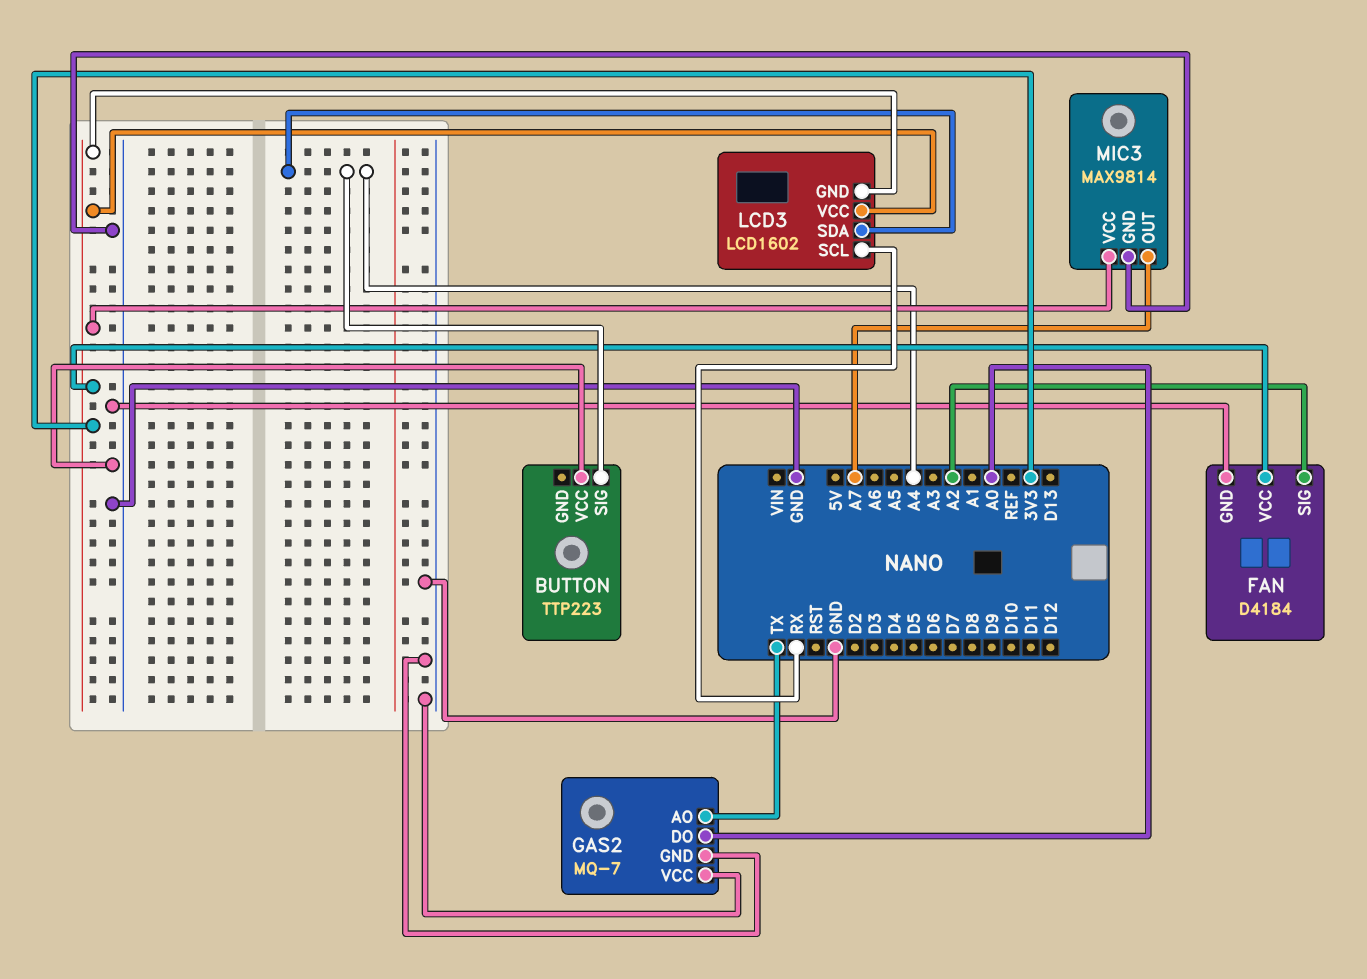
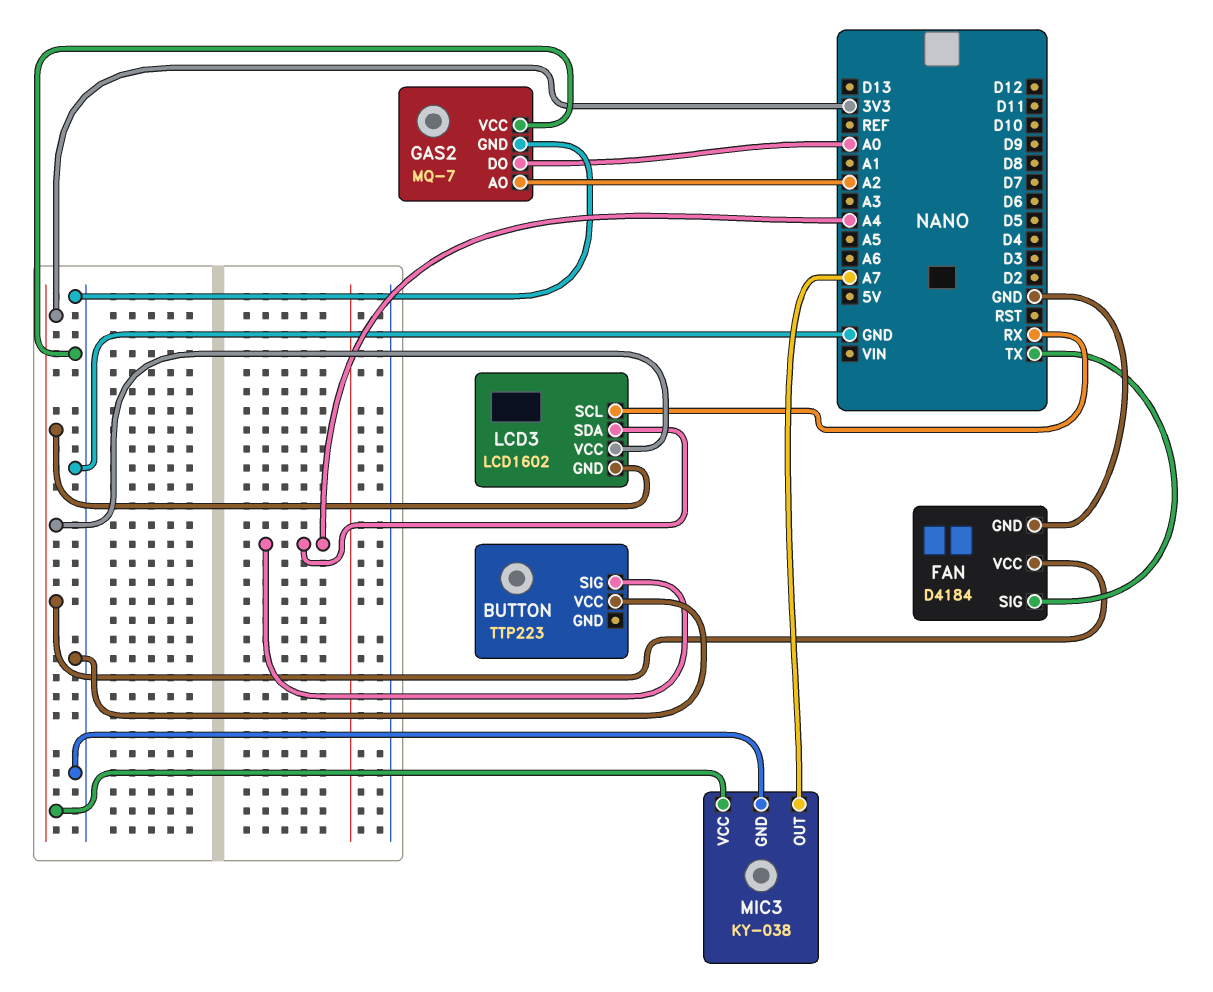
FAN pin SIG: A2 -> TX
GAS2 pin AO: TX -> A2
MIC3: MAX9814 -> KY-038

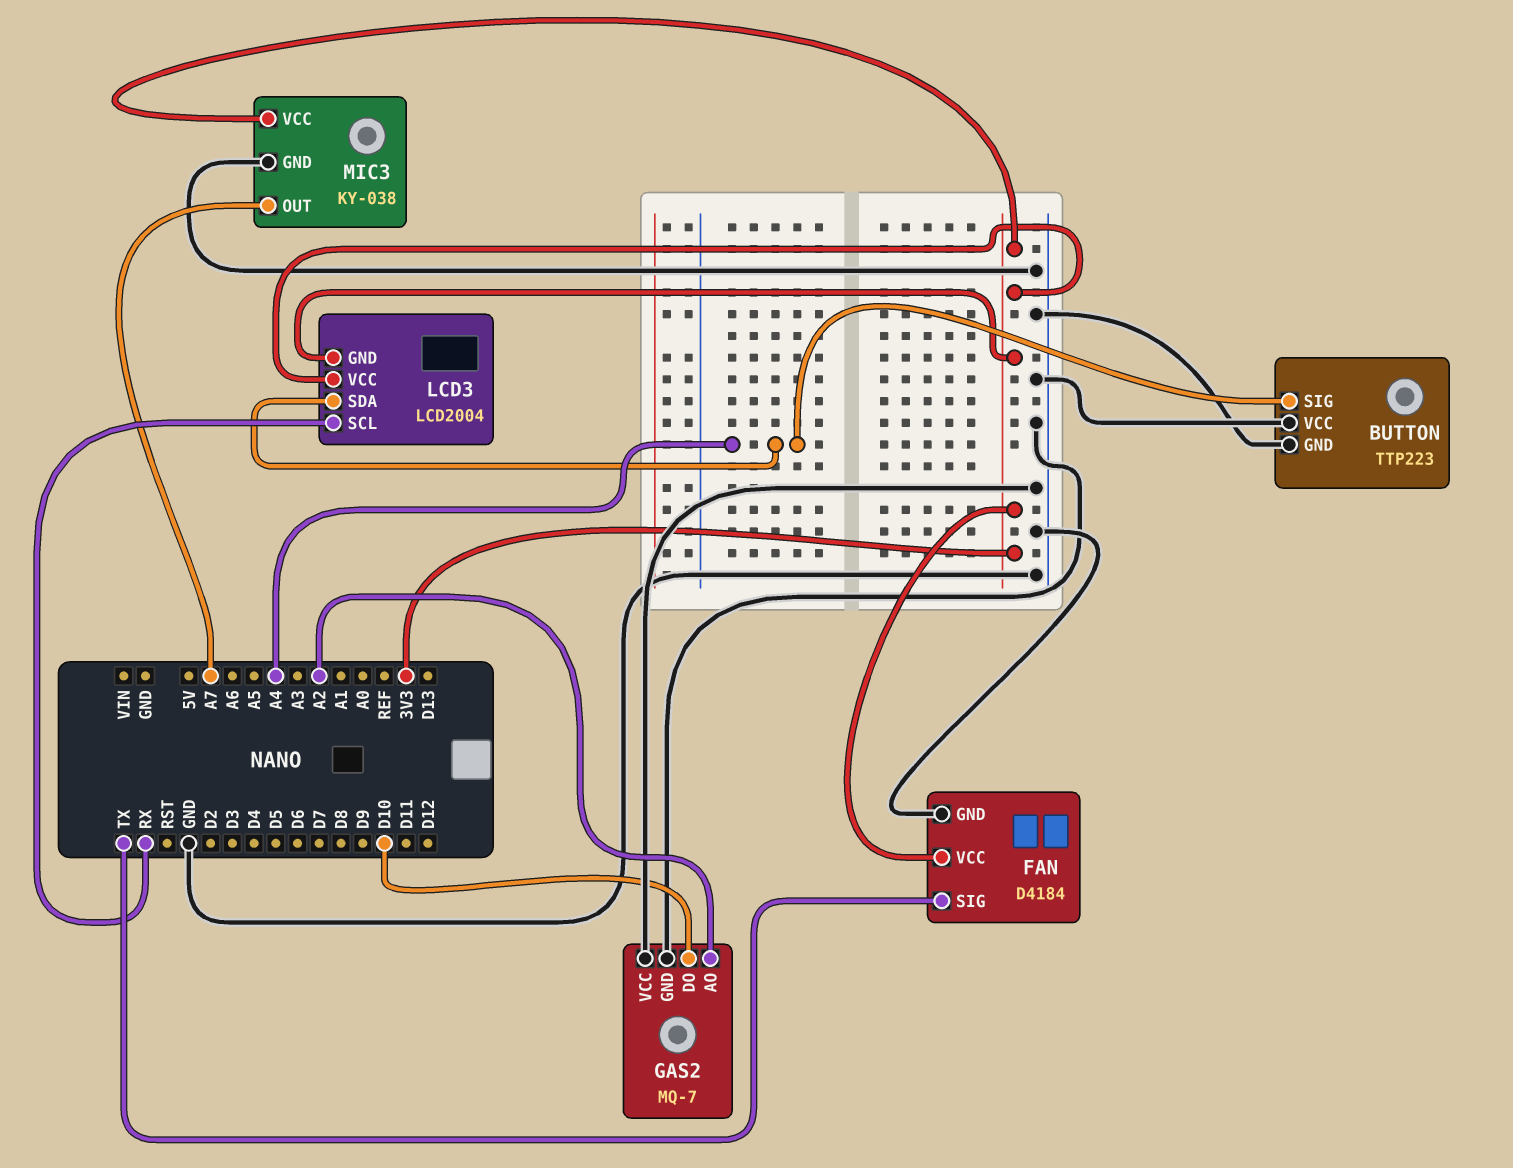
BUTTON pin GND: none -> GND
GAS2 pin DO: A0 -> D10
LCD3: LCD1602 -> LCD2004

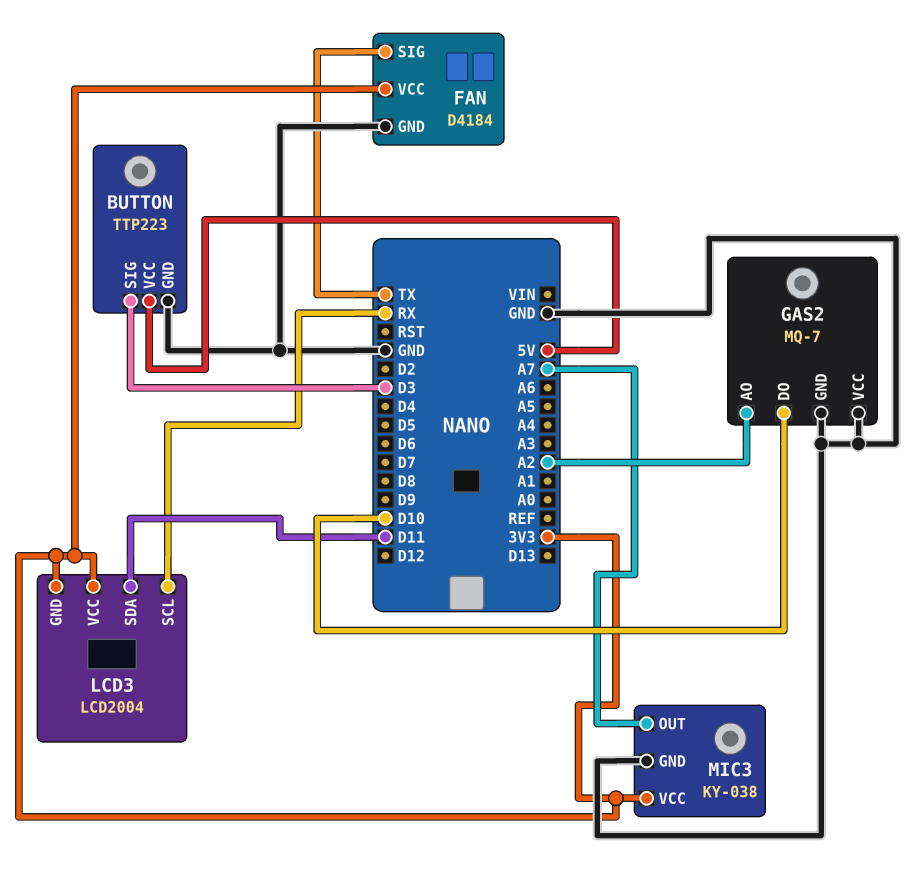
BUTTON pin SIG: A4 -> D3
BUTTON pin VCC: GND -> 5V
LCD3 pin SDA: A4 -> D11

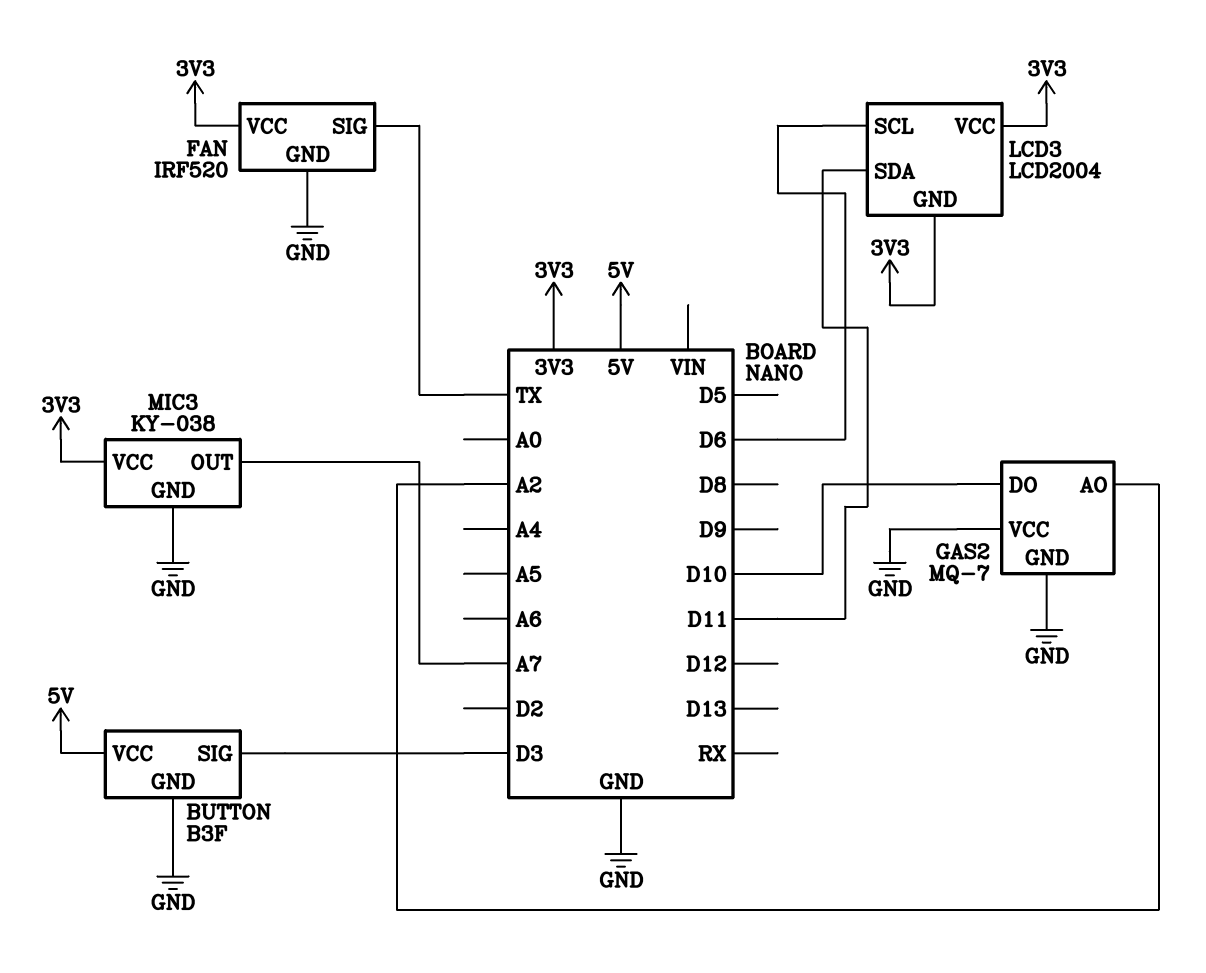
BUTTON: TTP223 -> B3F
FAN: D4184 -> IRF520
LCD3 pin SCL: RX -> D6

